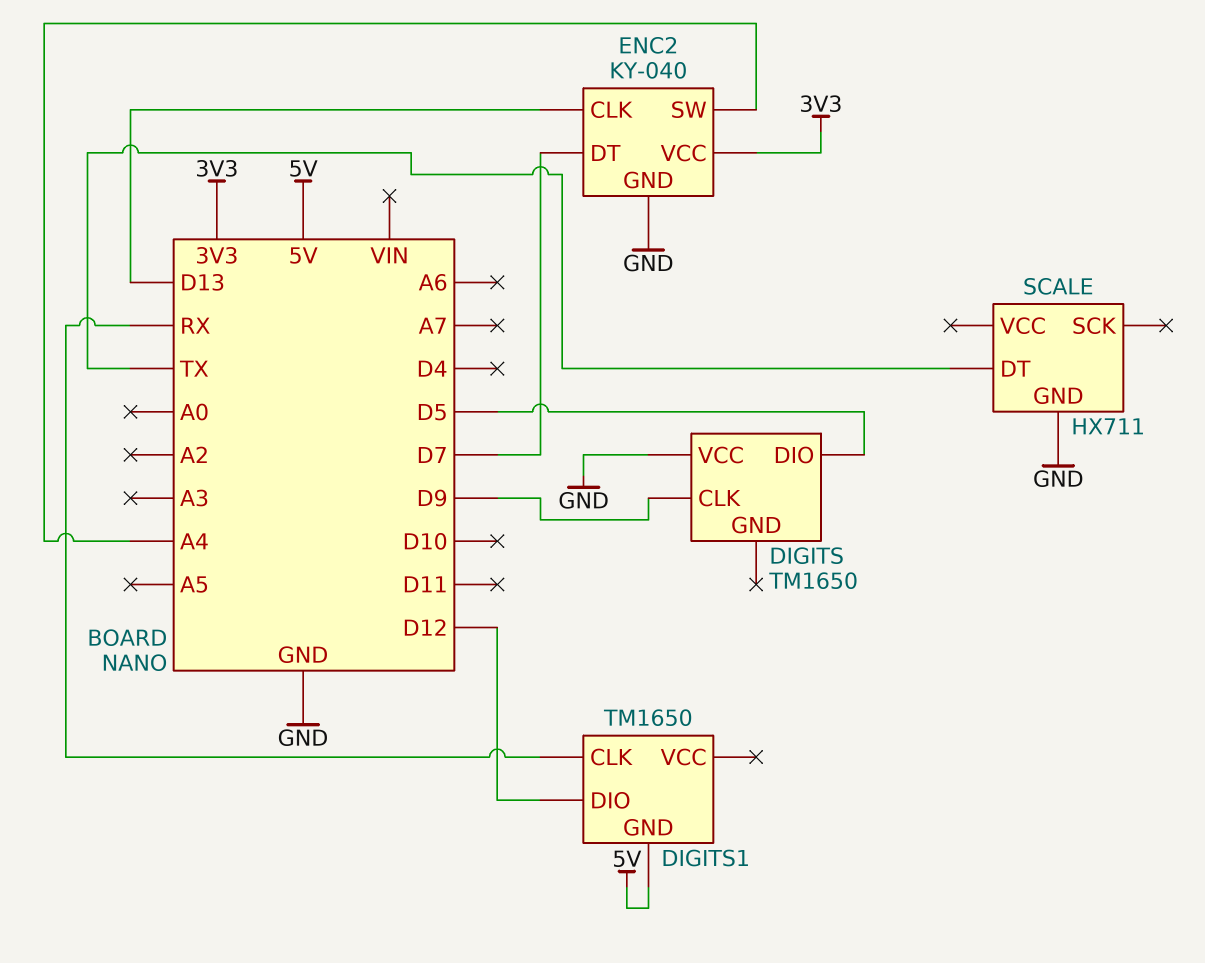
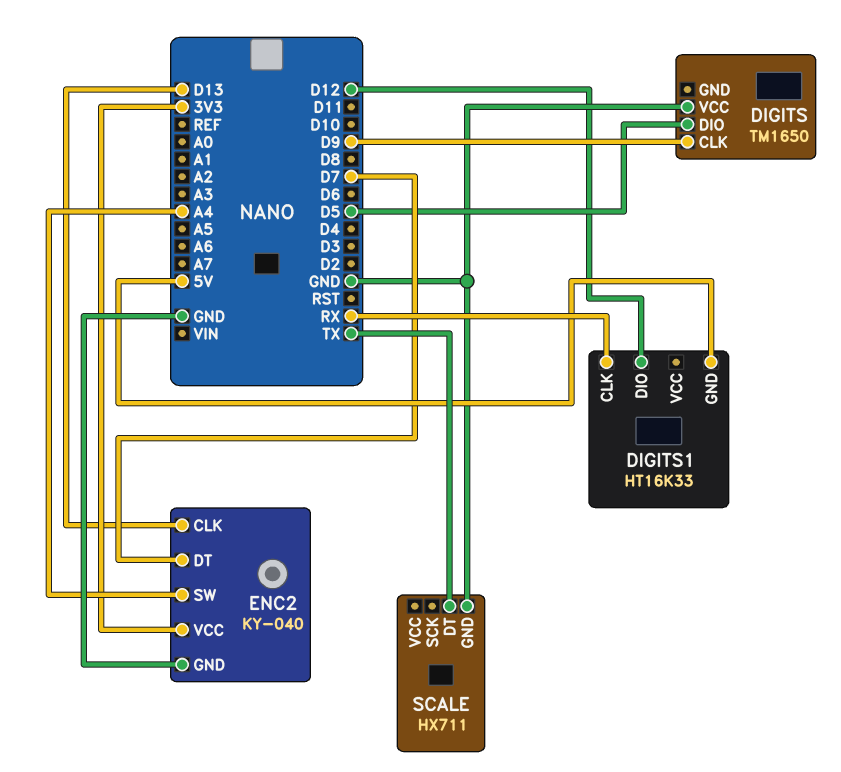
DIGITS1: TM1650 -> HT16K33

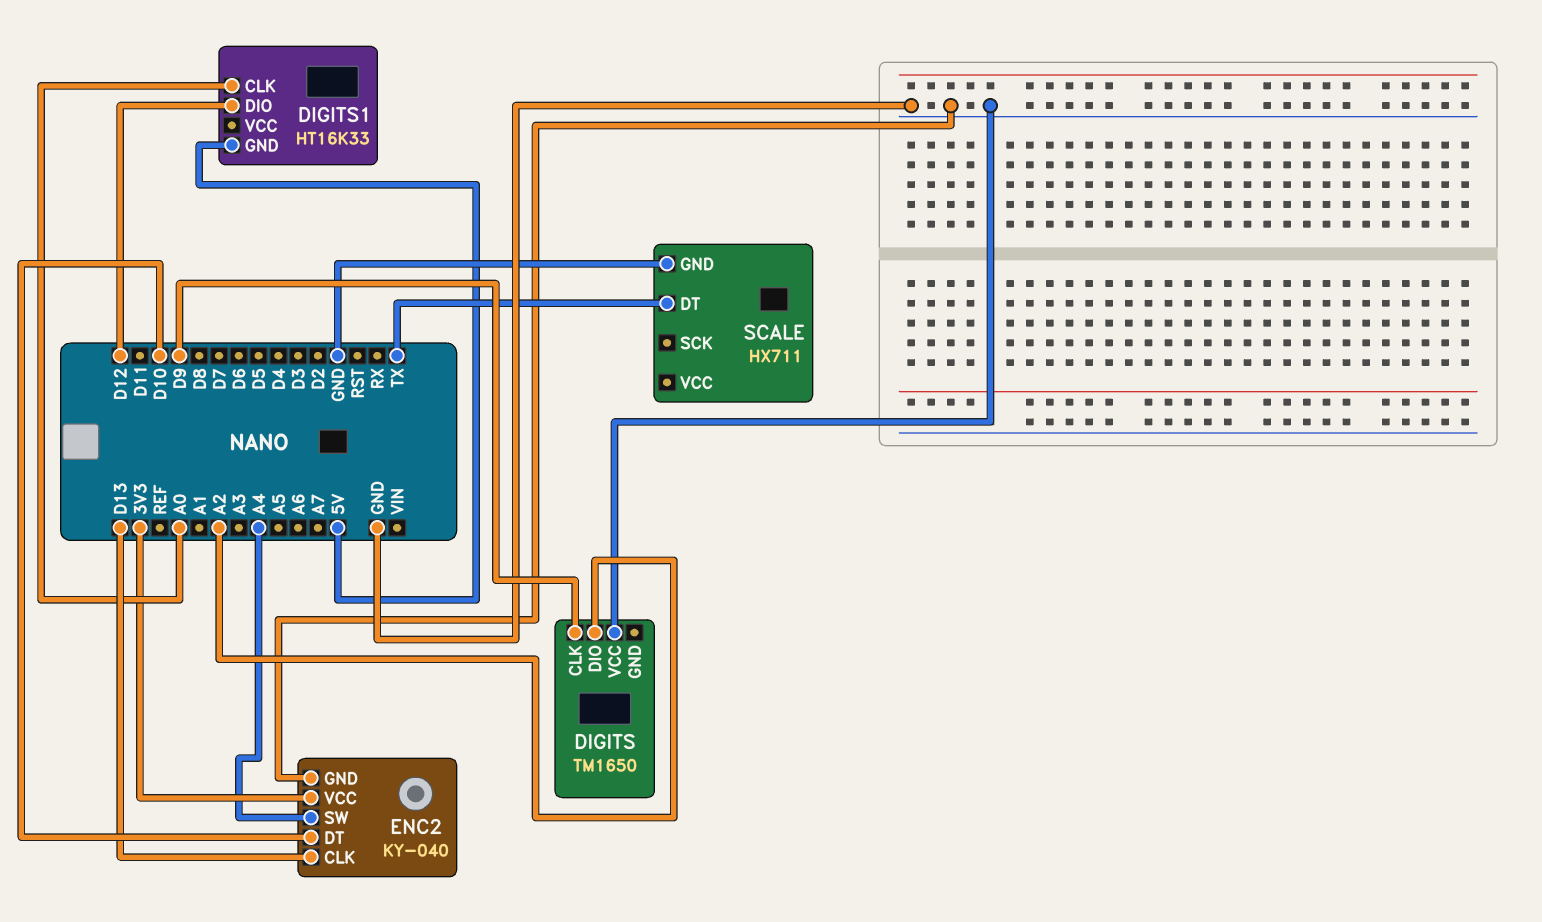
DIGITS pin DIO: D5 -> A2
DIGITS1 pin CLK: RX -> A0
ENC2 pin DT: D7 -> D10

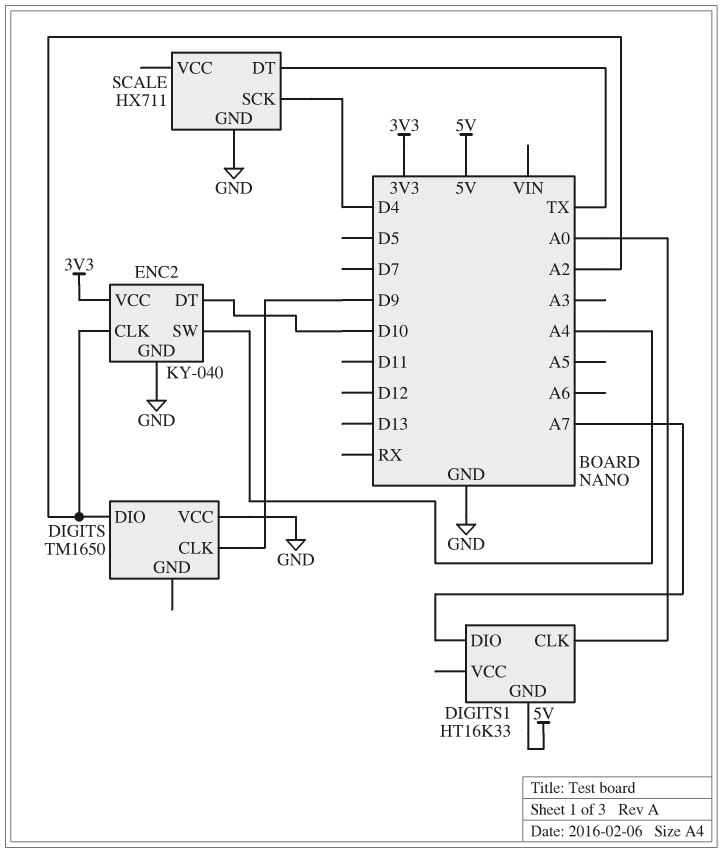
DIGITS1 pin DIO: D12 -> A7
ENC2 pin CLK: D13 -> A2
SCALE pin SCK: none -> D4

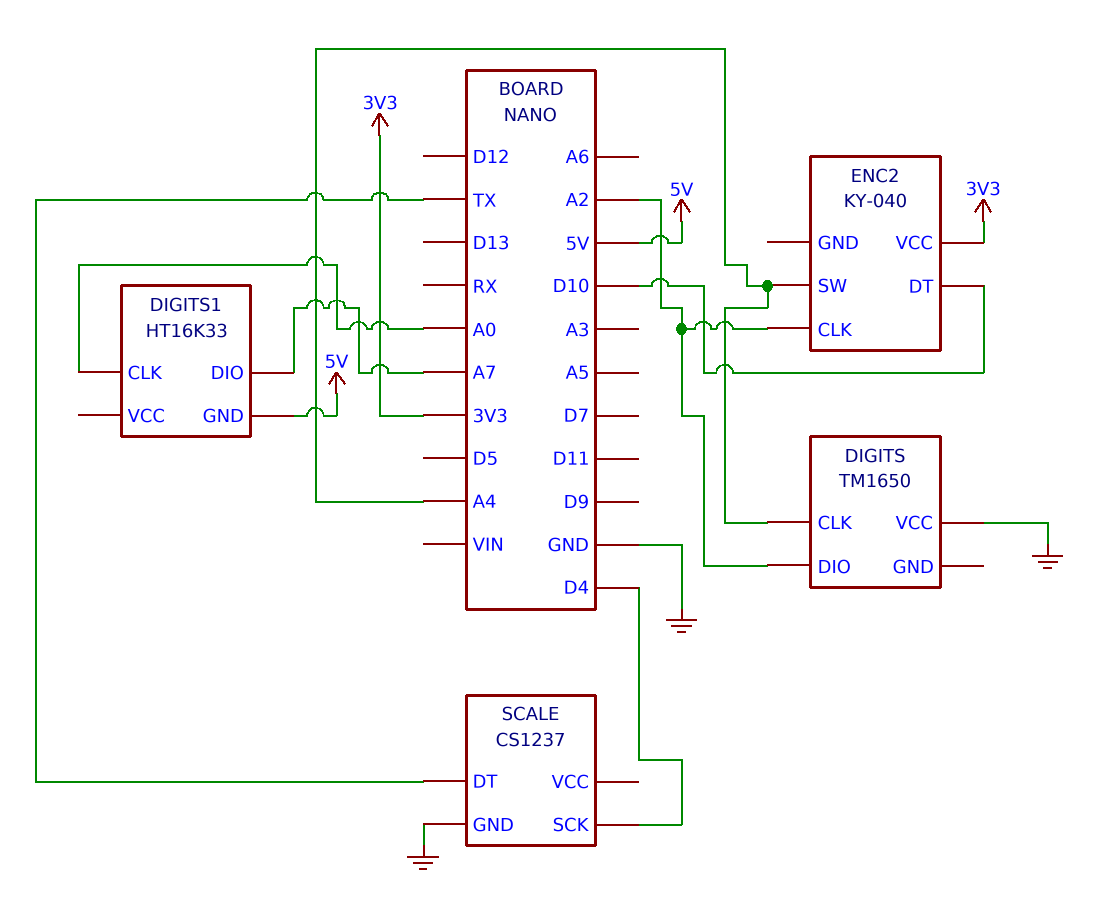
DIGITS pin CLK: D9 -> A4
ENC2 pin GND: GND -> none
SCALE: HX711 -> CS1237

